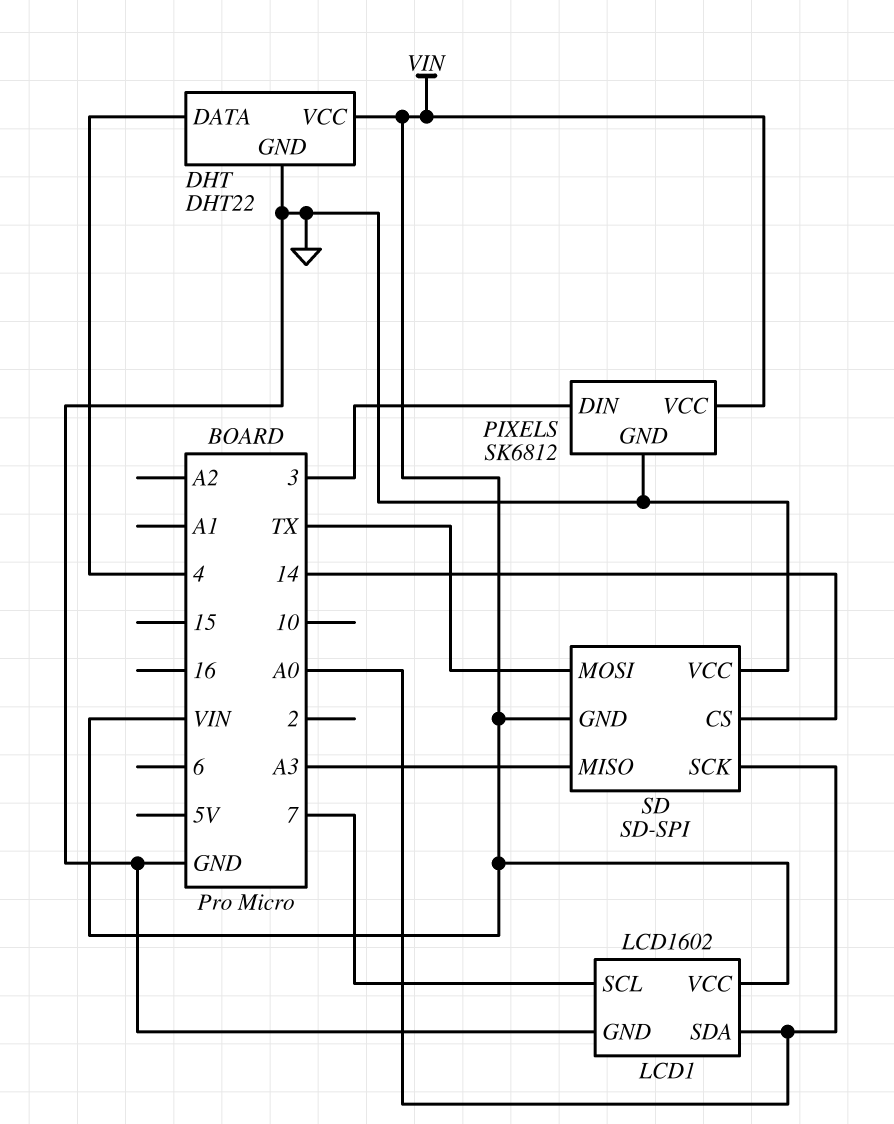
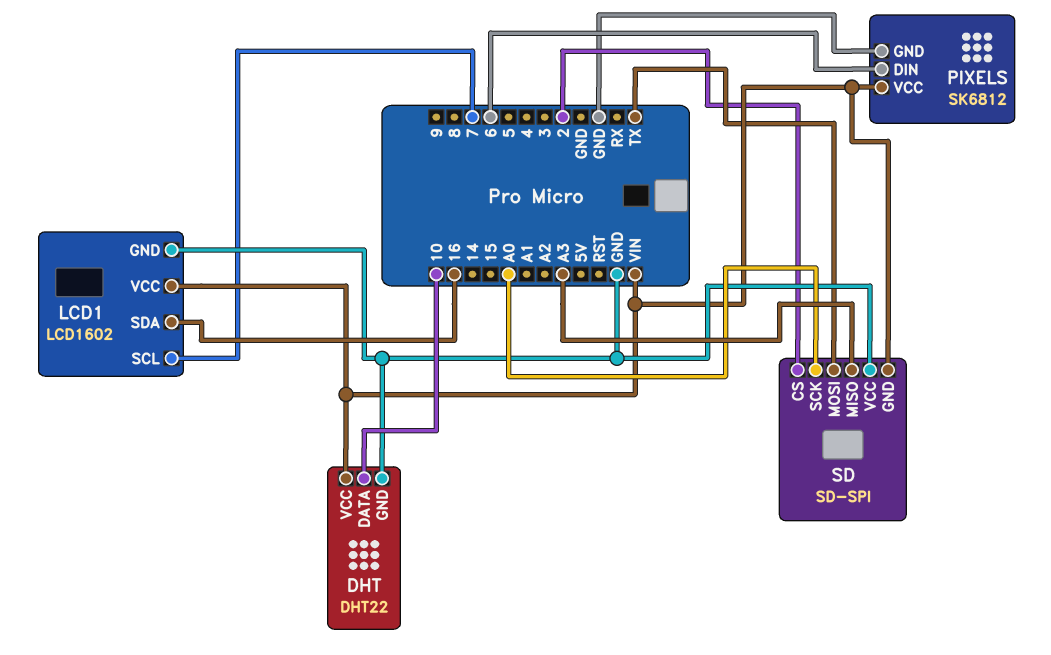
DHT pin DATA: 4 -> 10
LCD1 pin SDA: A0 -> 16
PIXELS pin DIN: 3 -> 6
SD pin CS: 14 -> 2

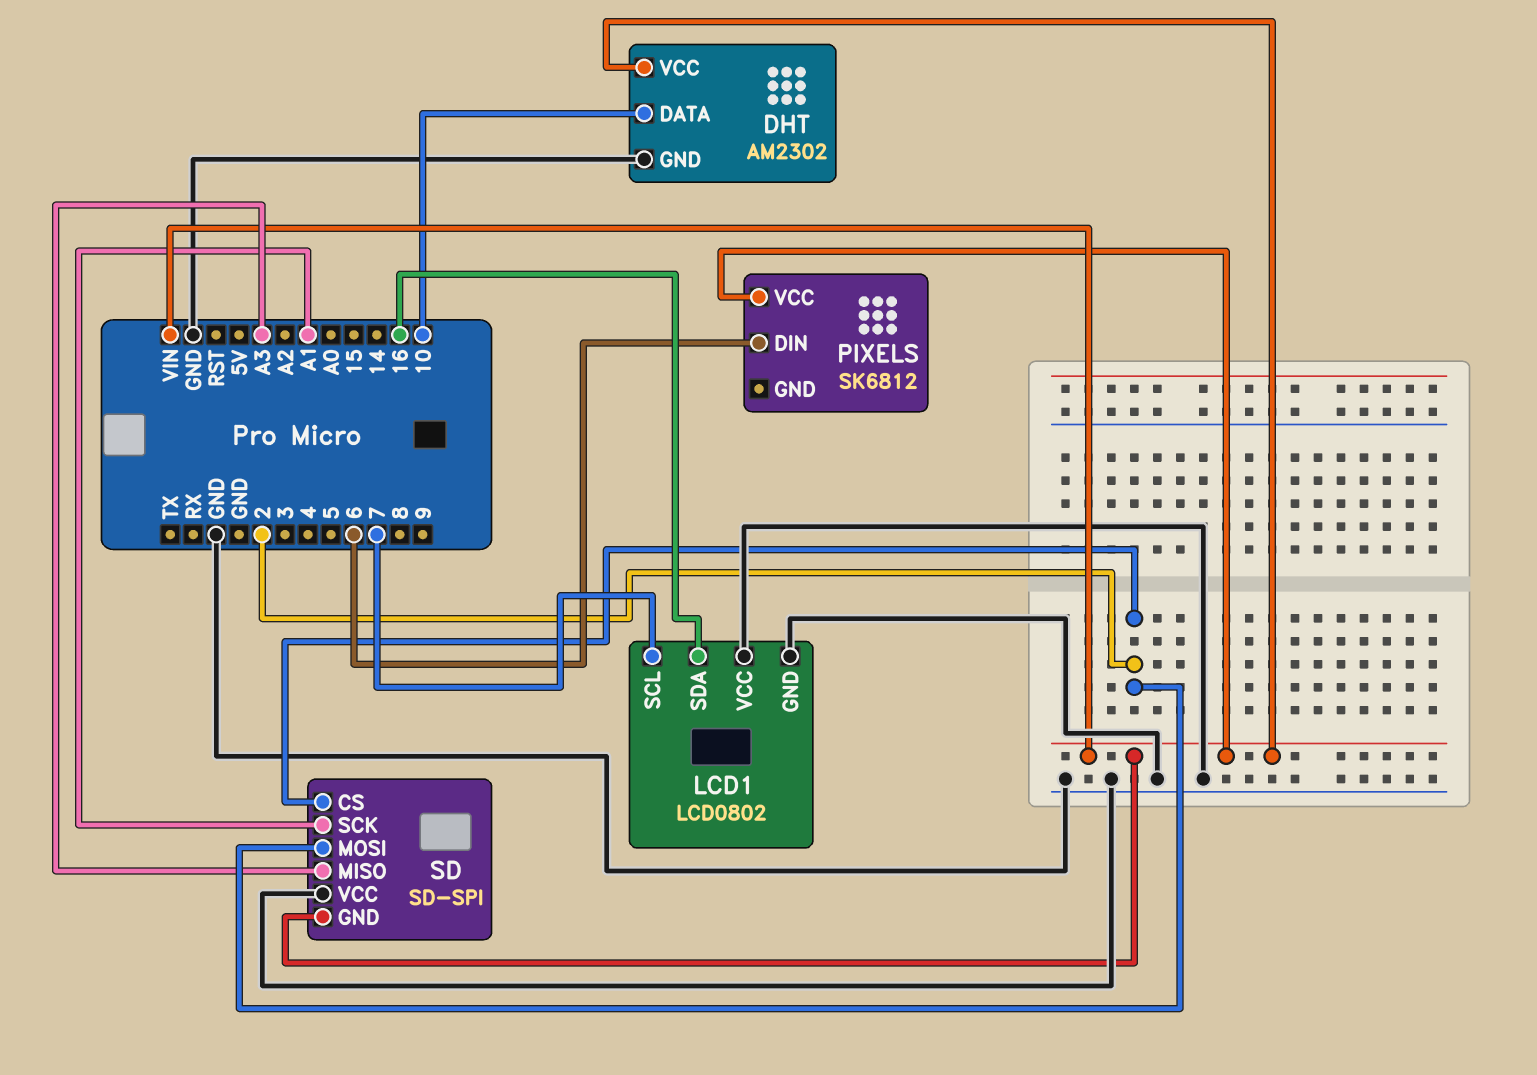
DHT: DHT22 -> AM2302
LCD1: LCD1602 -> LCD0802
LCD1 pin VCC: VIN -> GND
PIXELS pin GND: GND -> none
SD pin MOSI: TX -> 2
SD pin SCK: A0 -> A1

